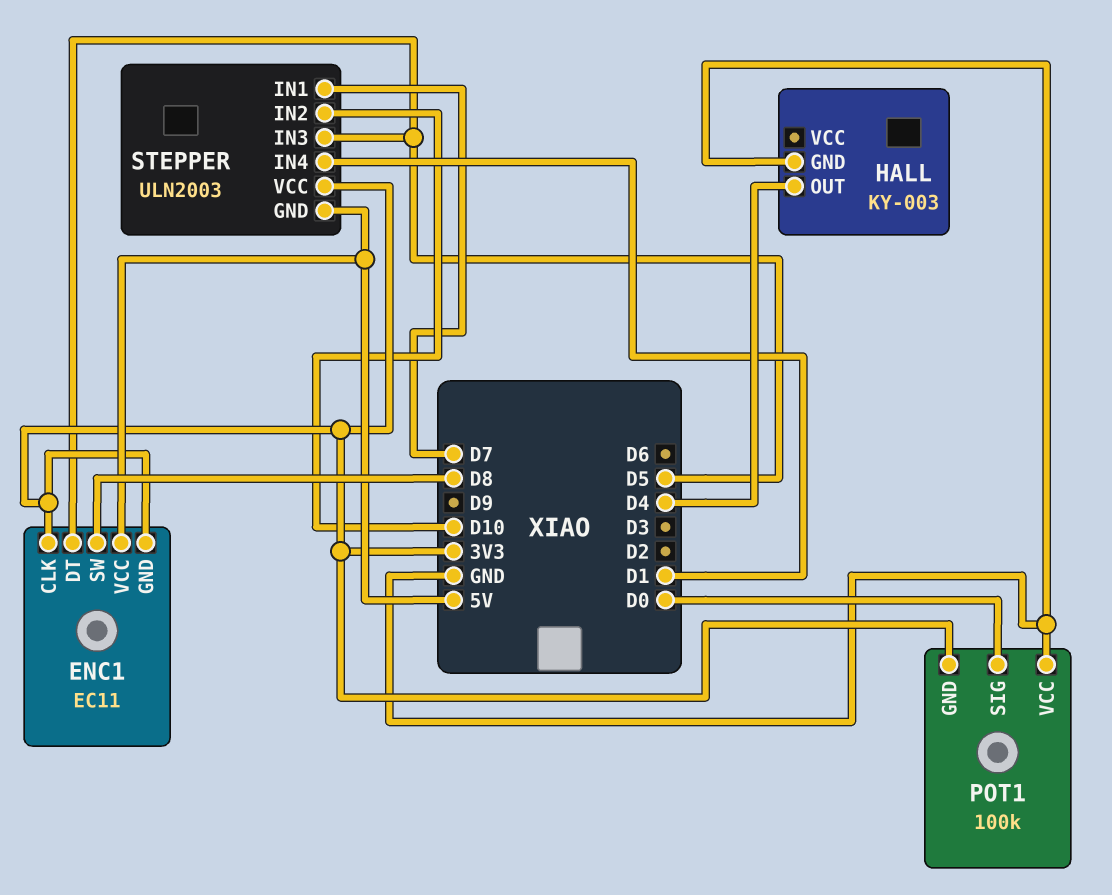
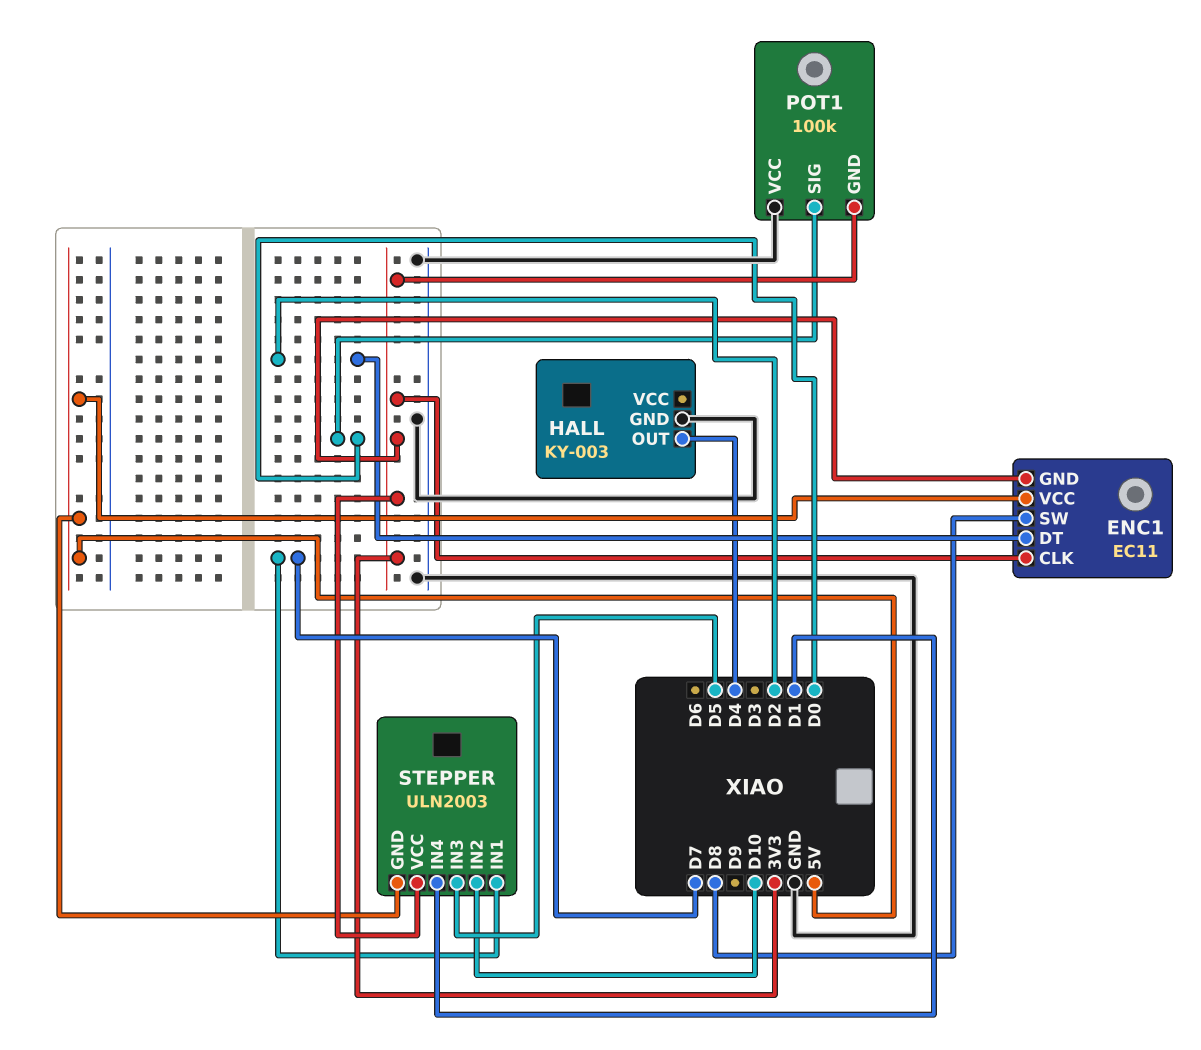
ENC1 pin DT: D5 -> D2

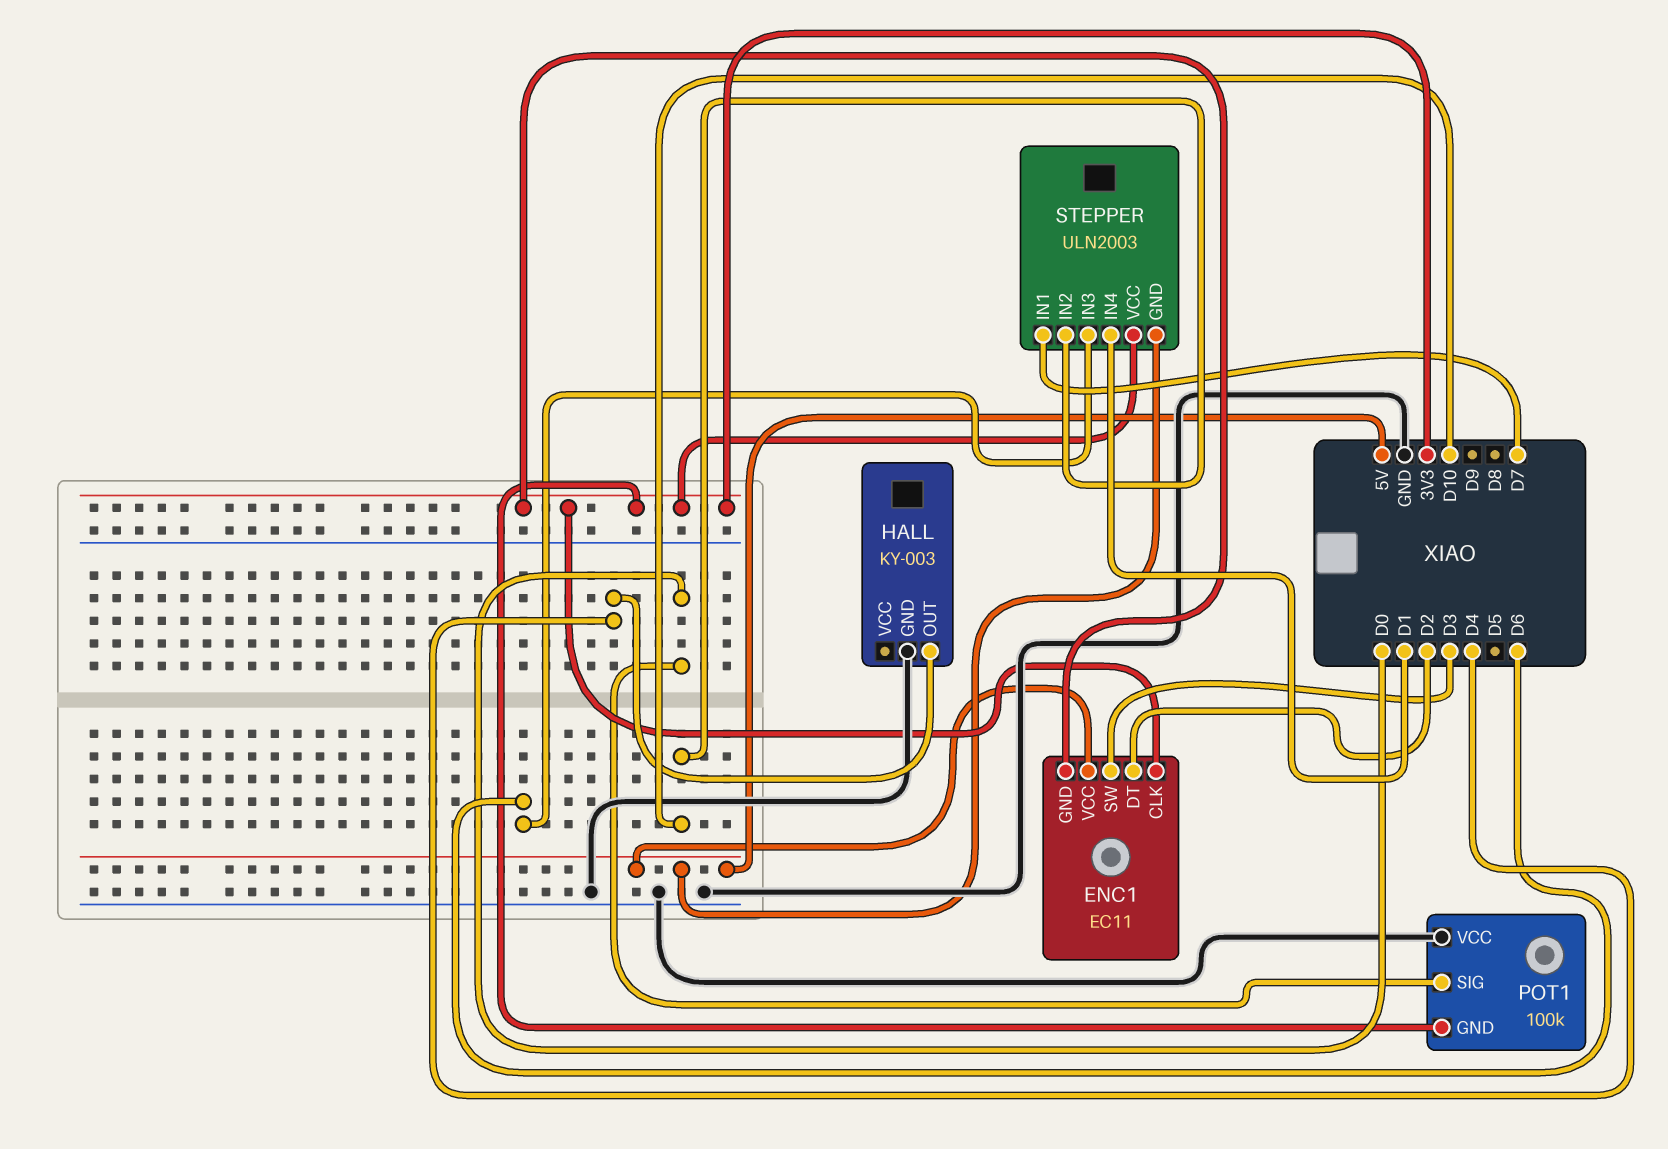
ENC1 pin SW: D8 -> D3
STEPPER pin IN3: D5 -> D6

